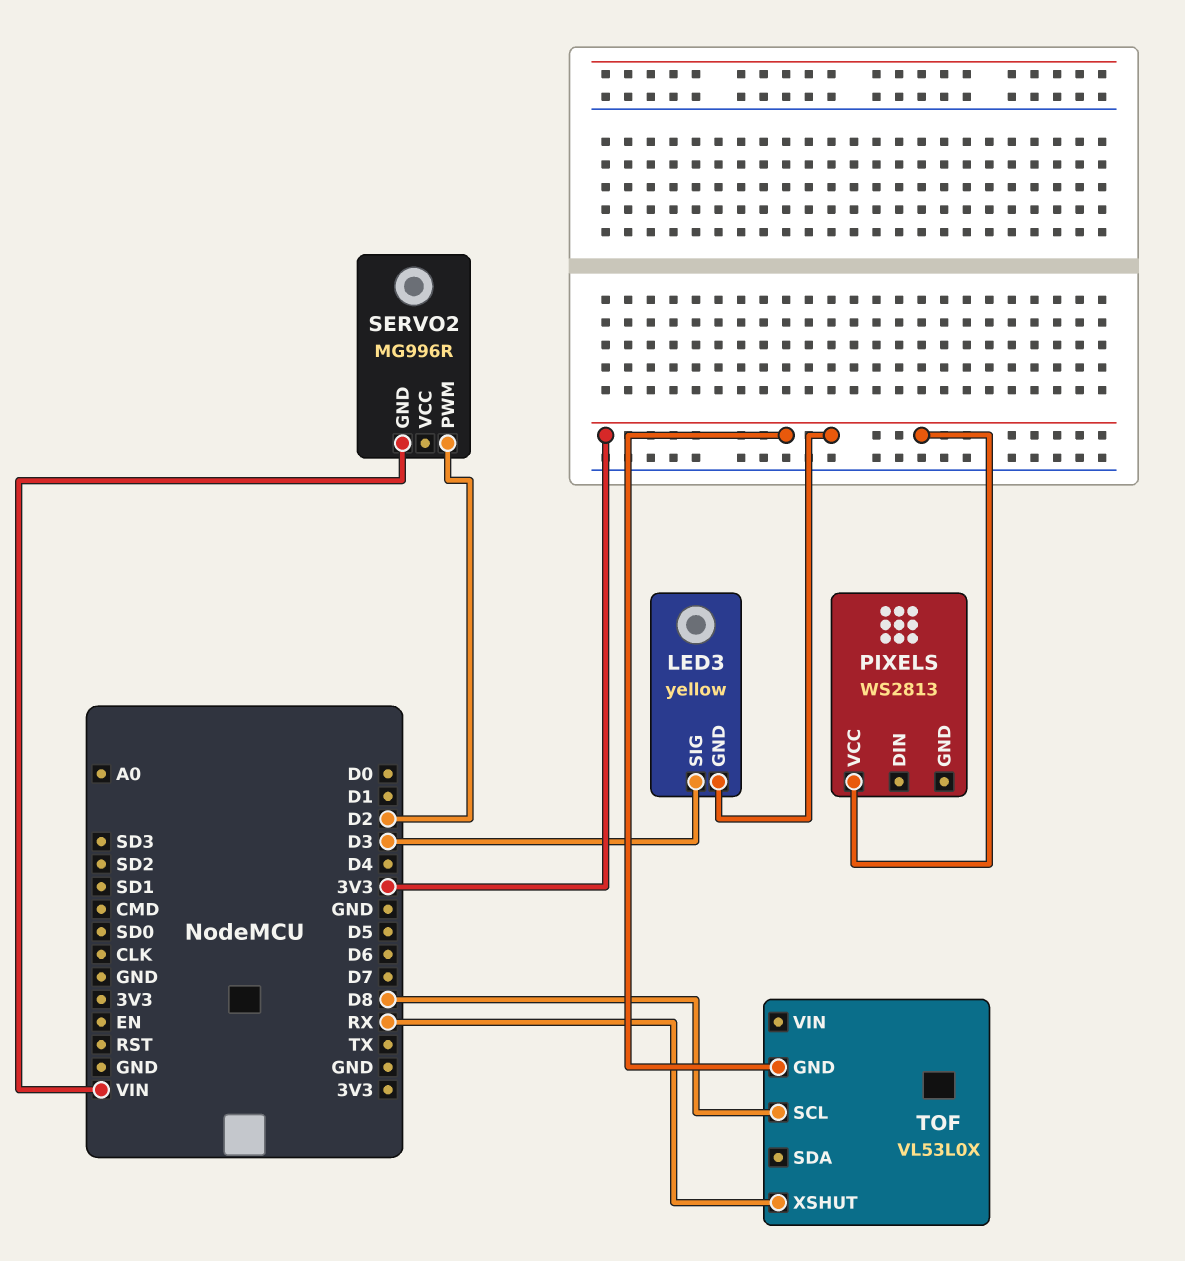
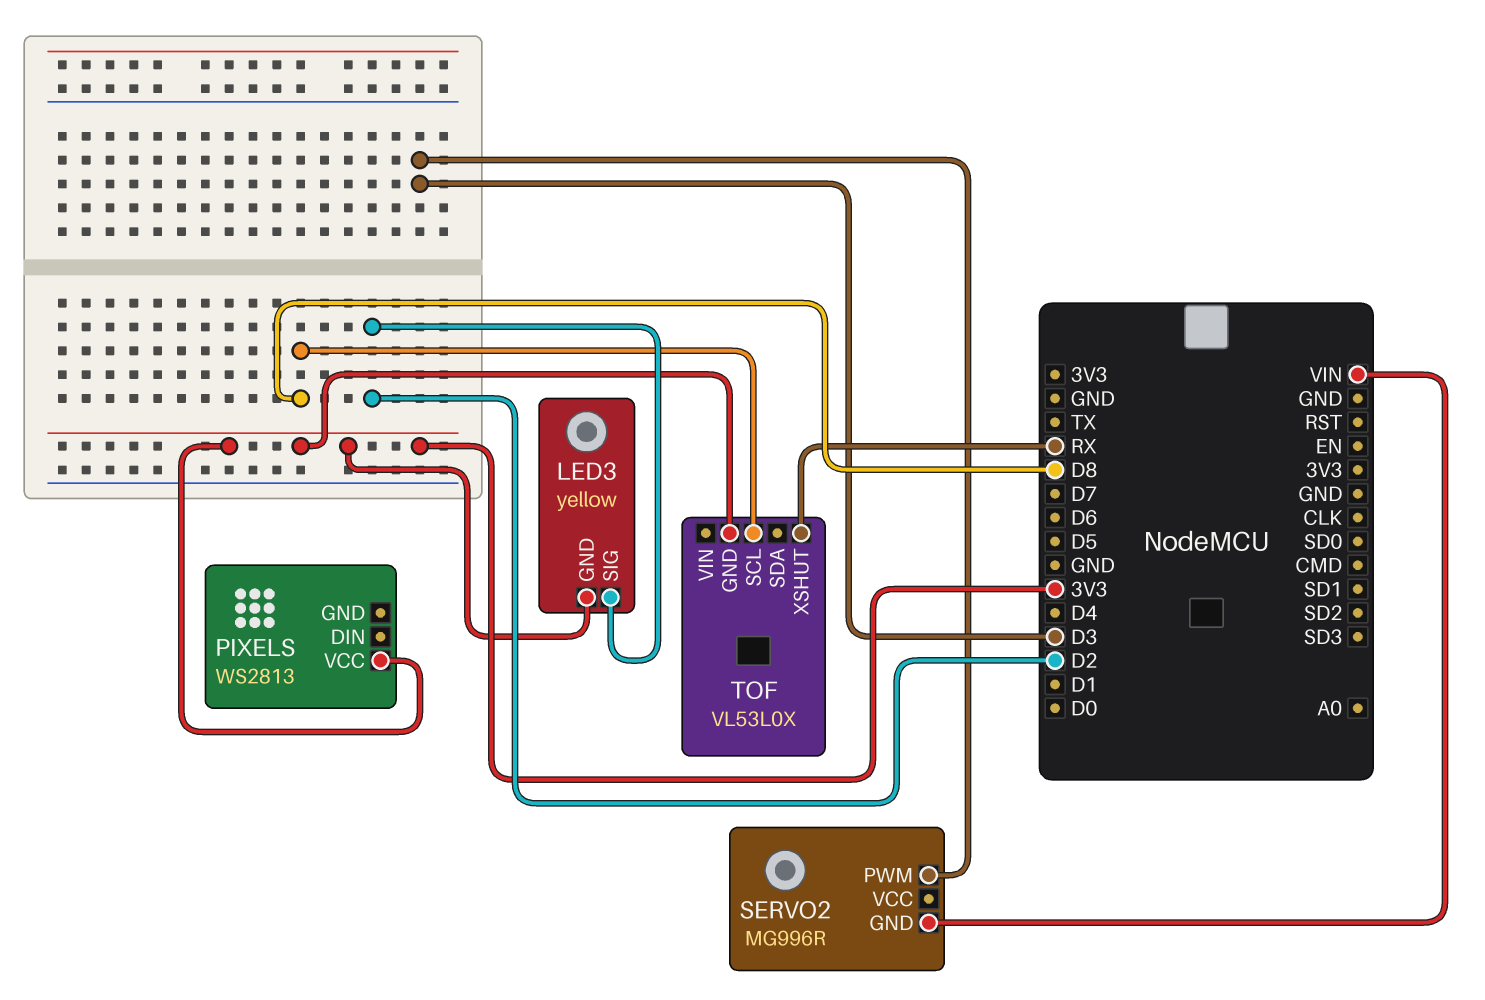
LED3 pin SIG: D3 -> D2
SERVO2 pin PWM: D2 -> D3

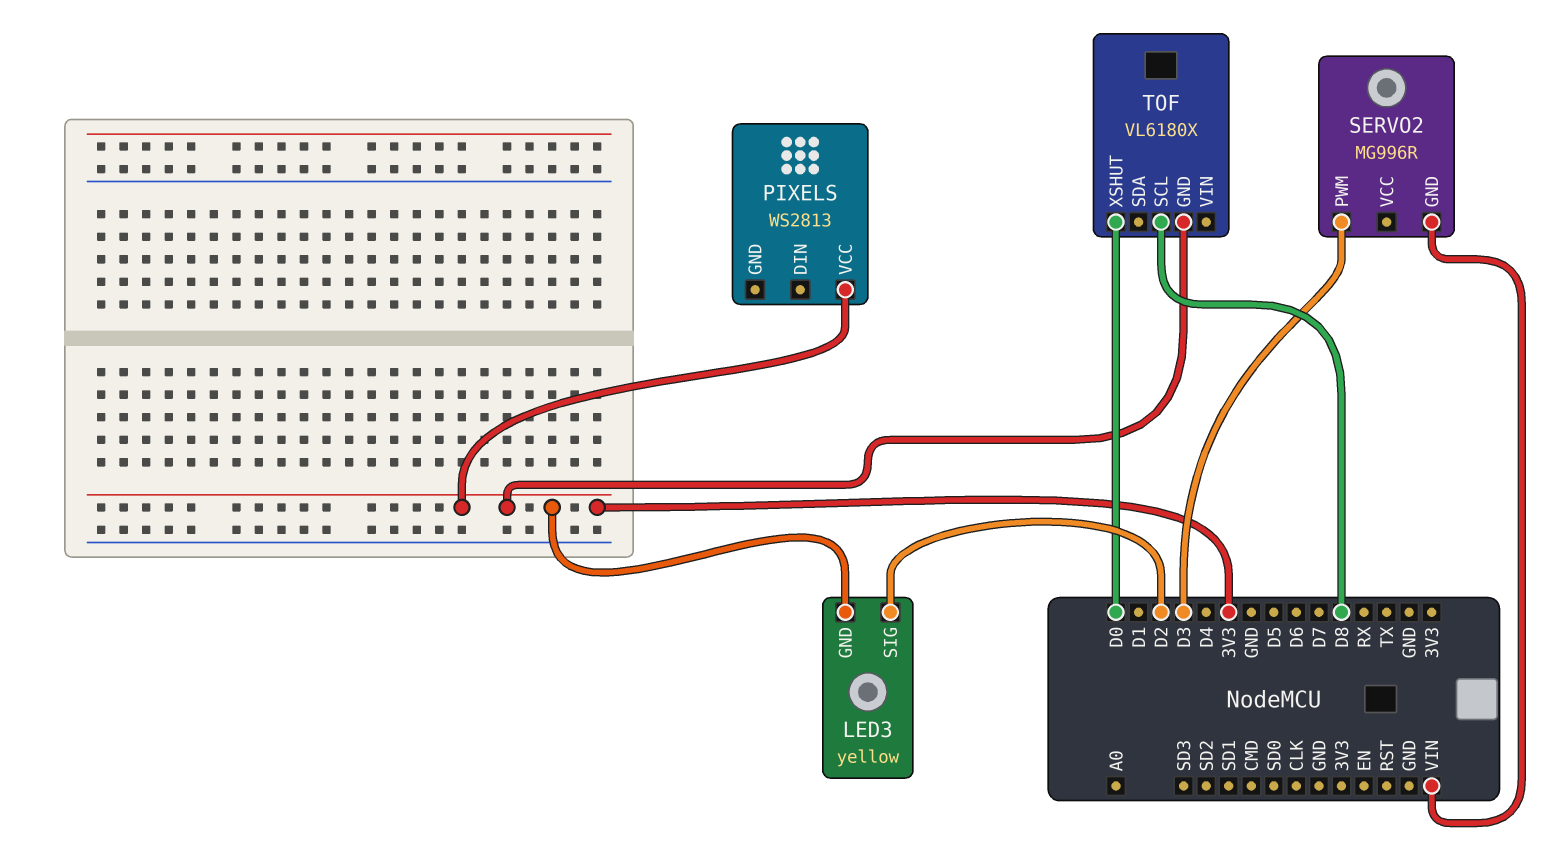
TOF: VL53L0X -> VL6180X
TOF pin XSHUT: RX -> D0

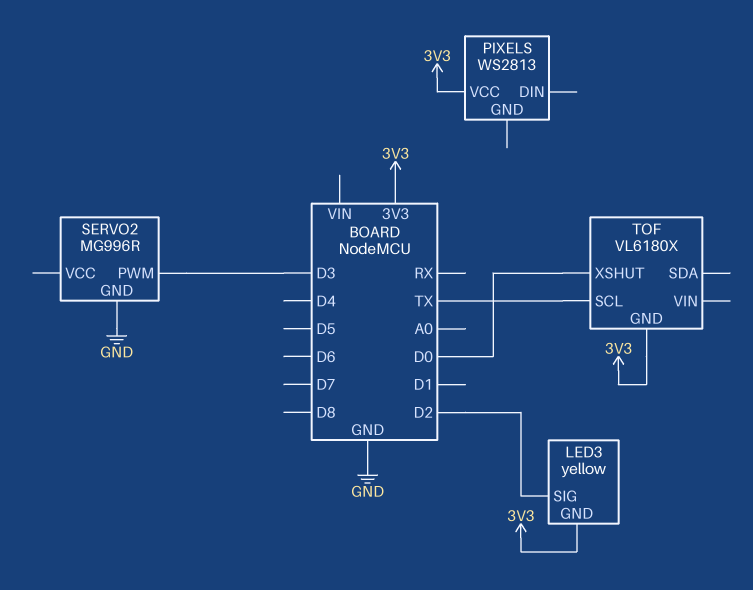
SERVO2 pin GND: VIN -> GND
TOF pin SCL: D8 -> TX

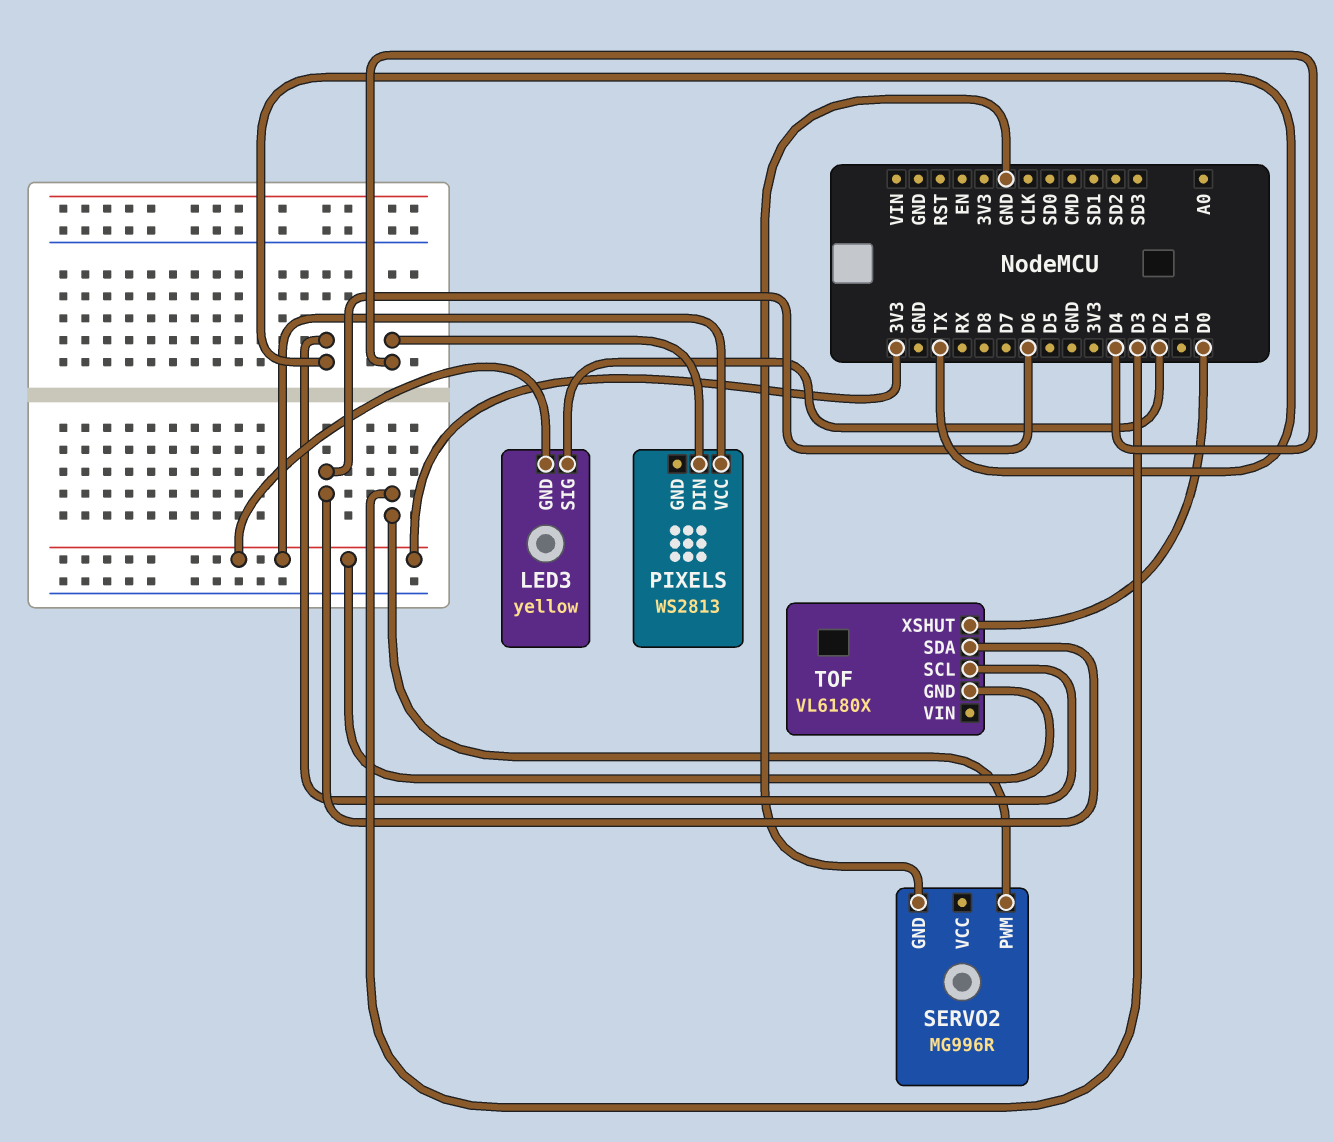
PIXELS pin DIN: none -> D4
TOF pin SDA: none -> D6

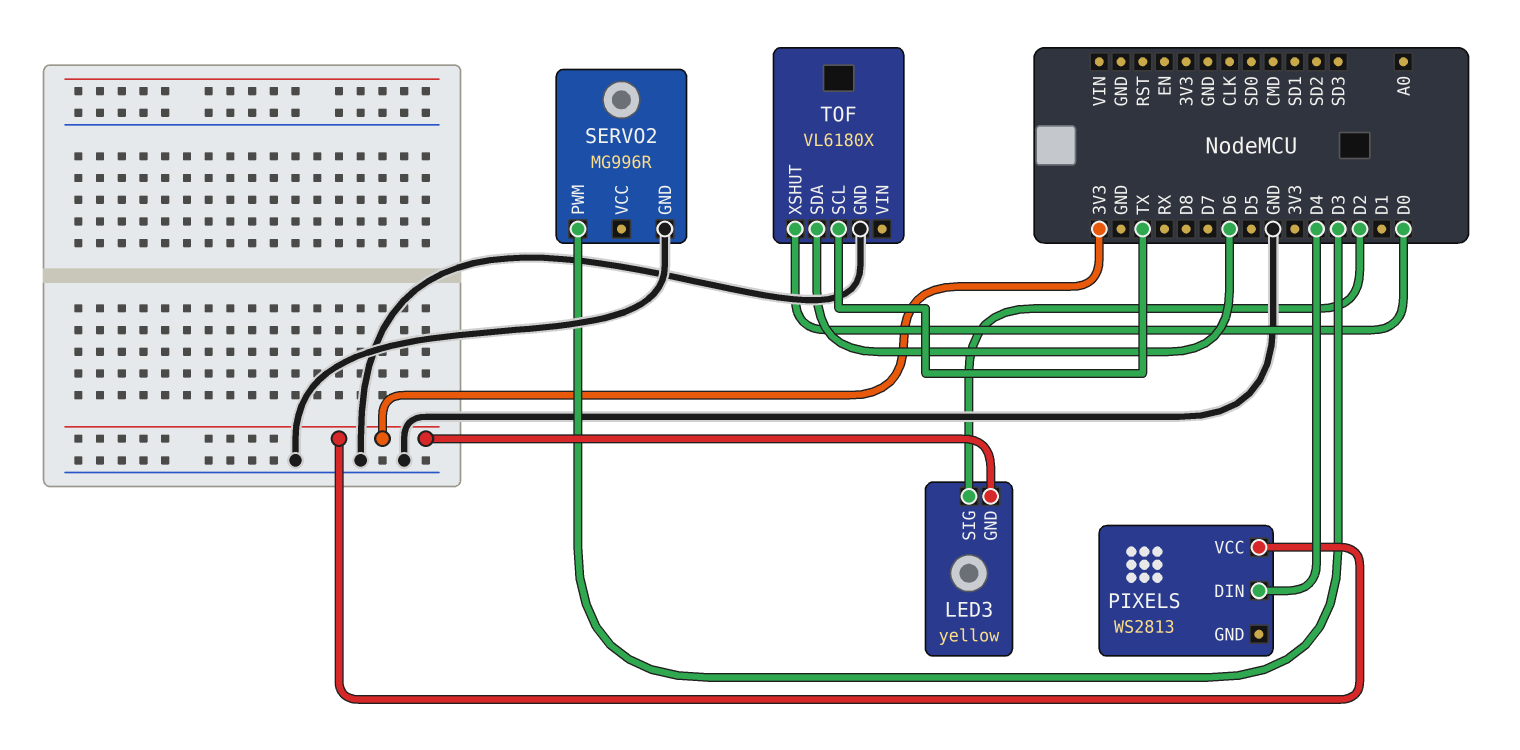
TOF pin GND: 3V3 -> GND

